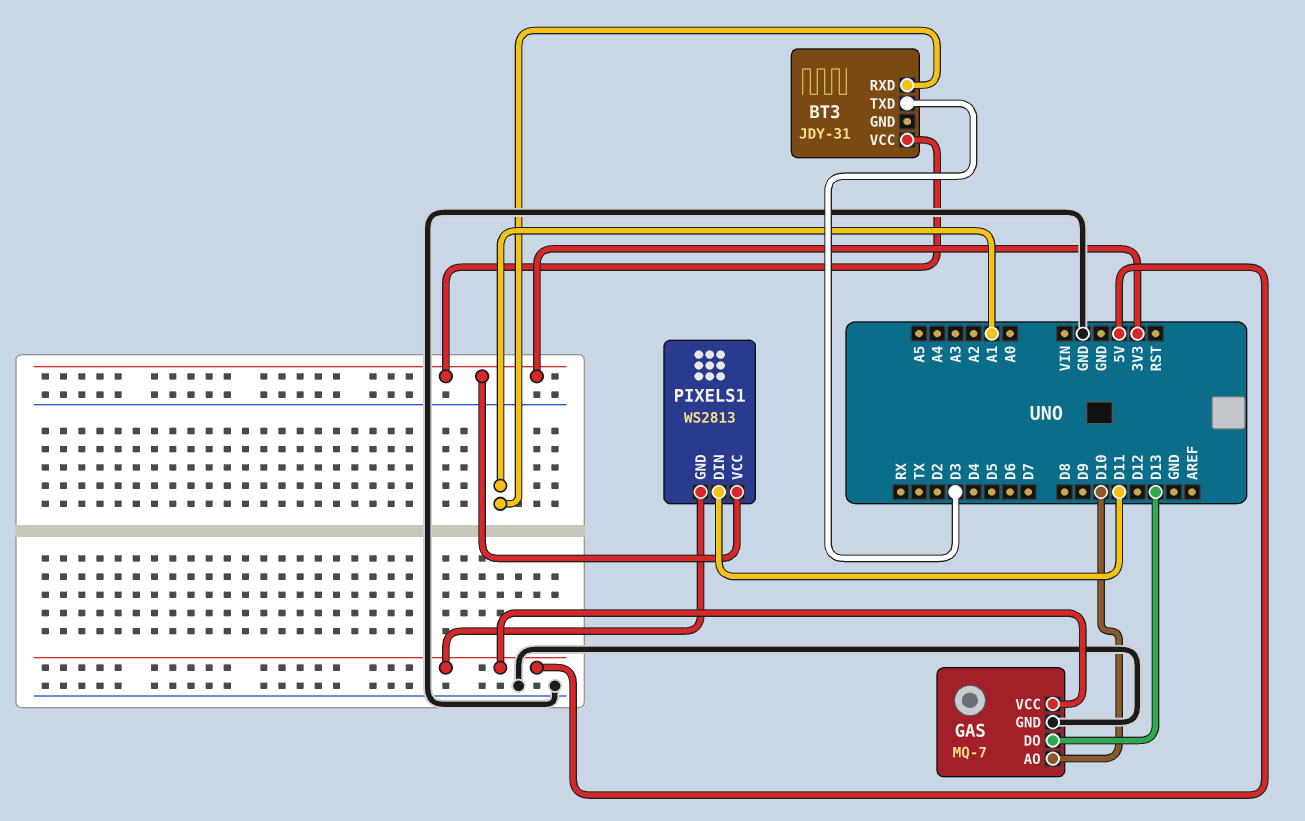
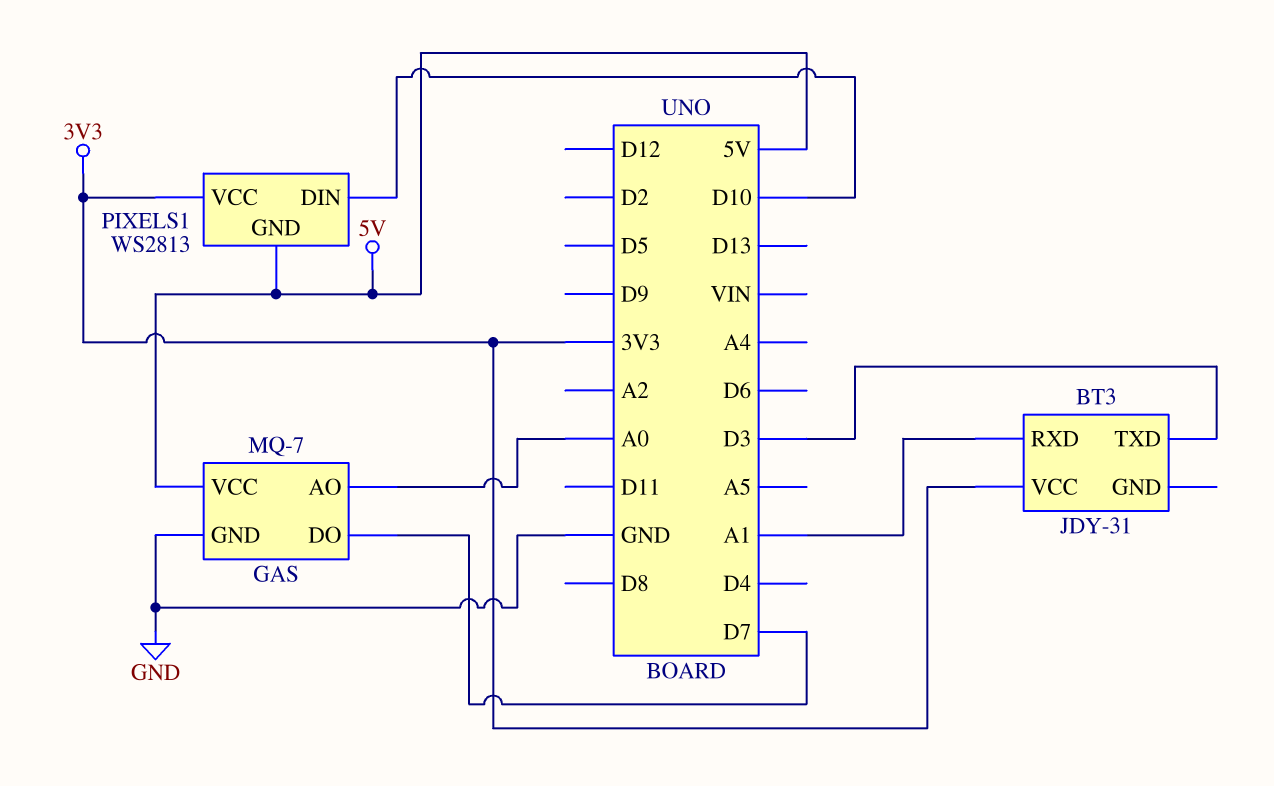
GAS pin AO: D10 -> A0
GAS pin DO: D13 -> D7
PIXELS1 pin DIN: D11 -> D10

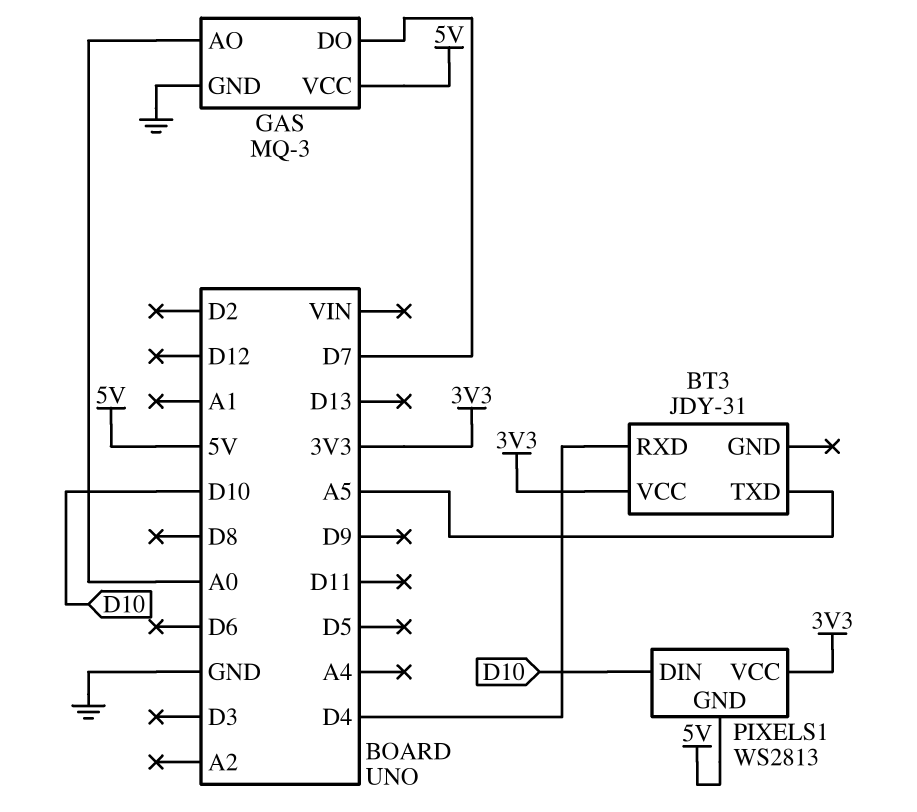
BT3 pin RXD: A1 -> D4
BT3 pin TXD: D3 -> A5
GAS: MQ-7 -> MQ-3

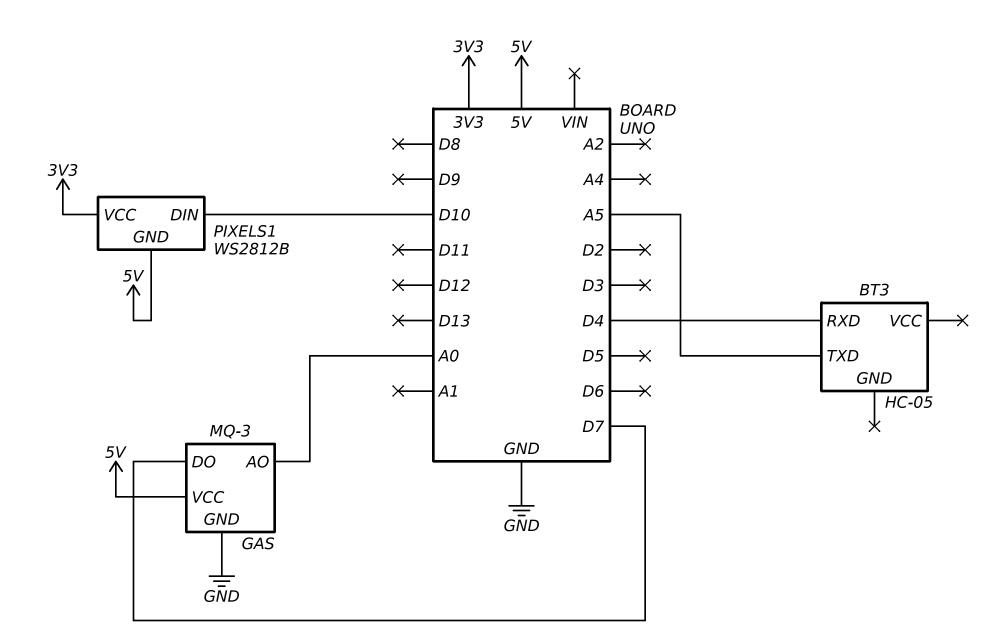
BT3: JDY-31 -> HC-05
BT3 pin VCC: 3V3 -> none
PIXELS1: WS2813 -> WS2812B

